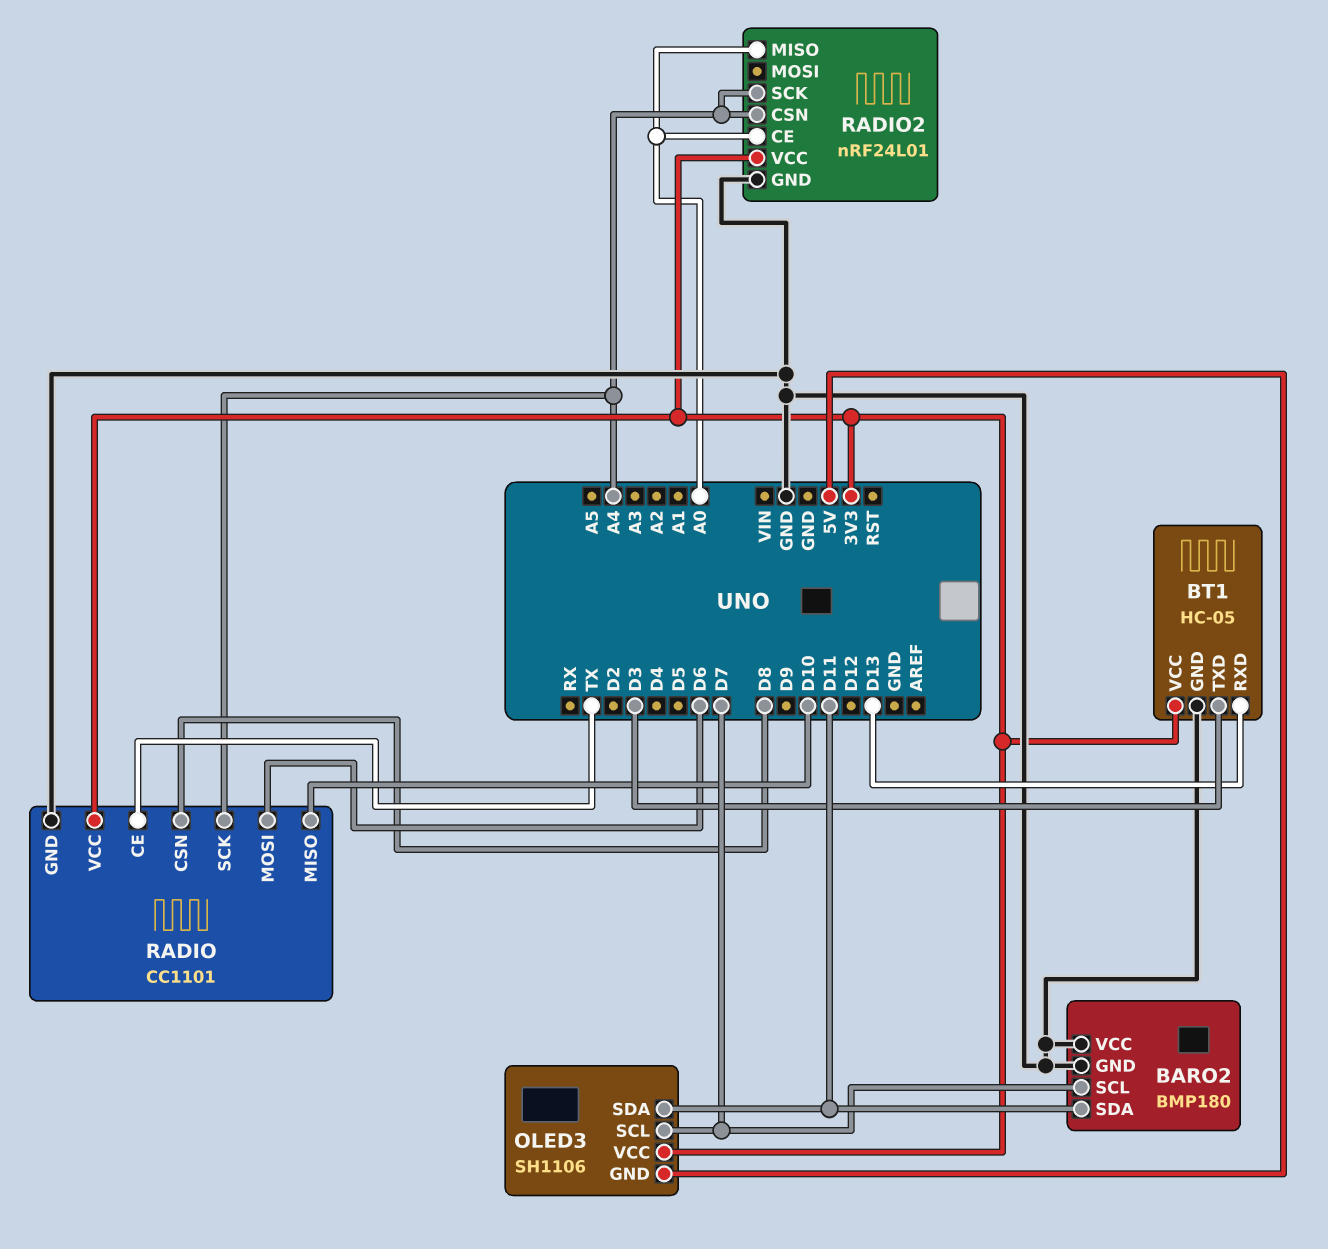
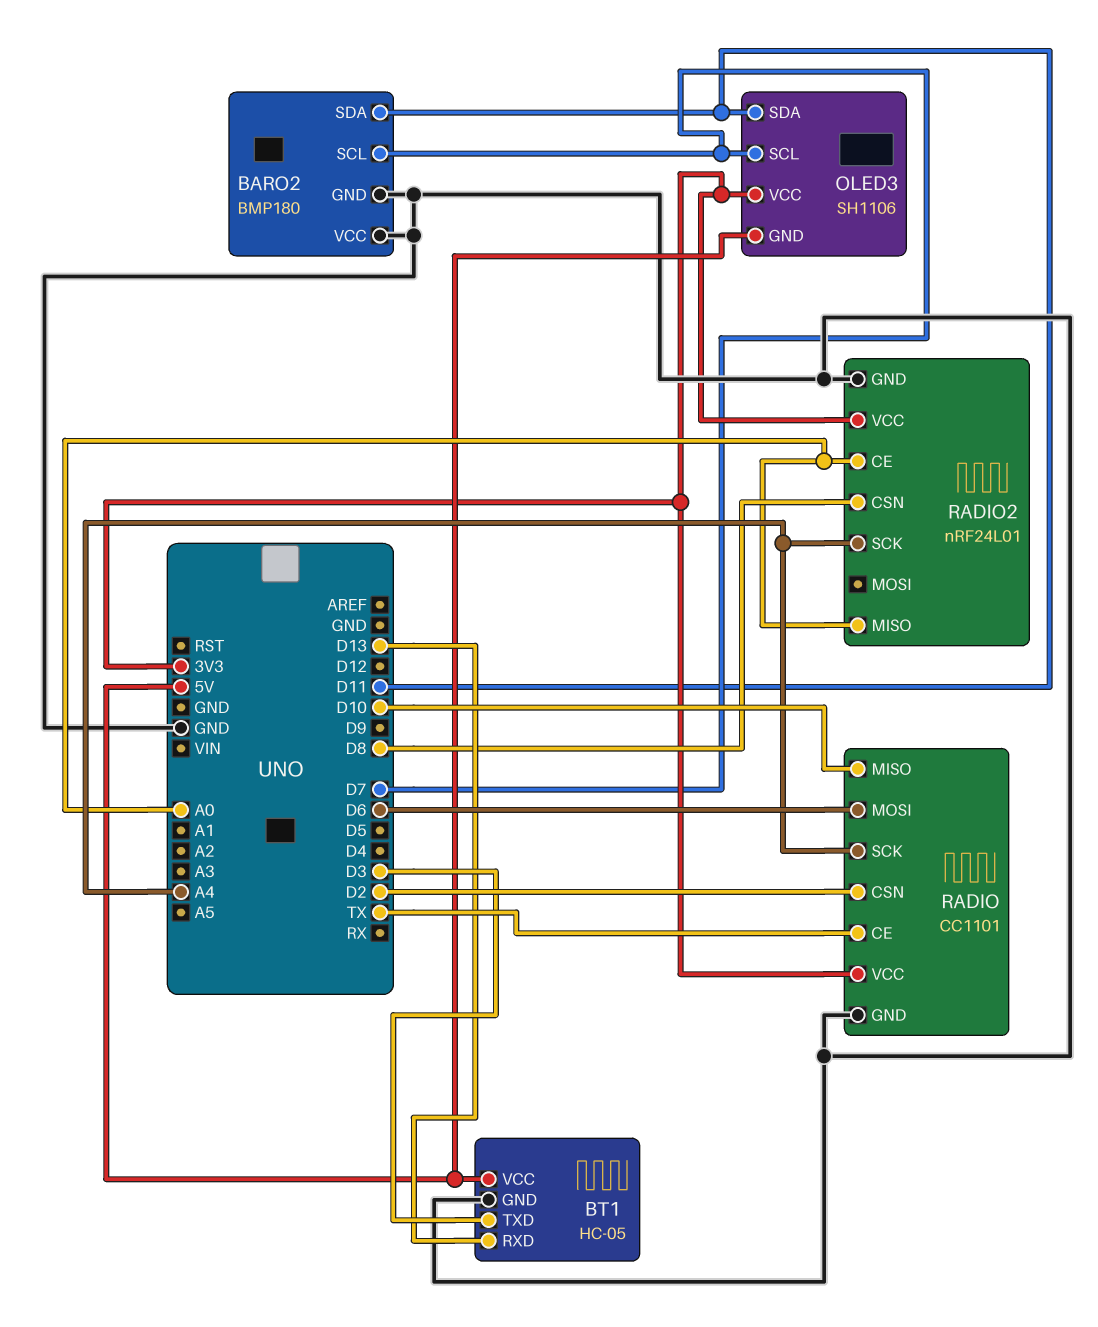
BT1 pin VCC: 3V3 -> 5V
RADIO pin CSN: D8 -> D2
RADIO2 pin CSN: A4 -> D8

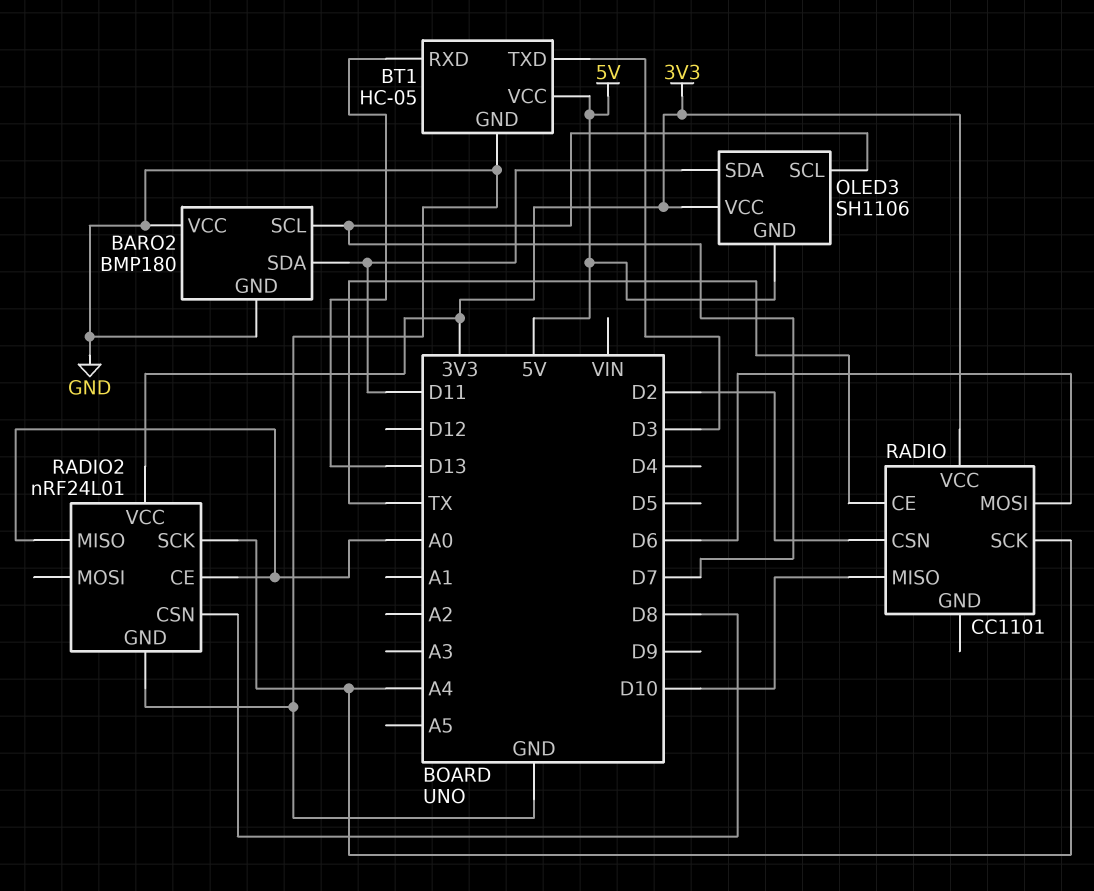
RADIO pin GND: GND -> none

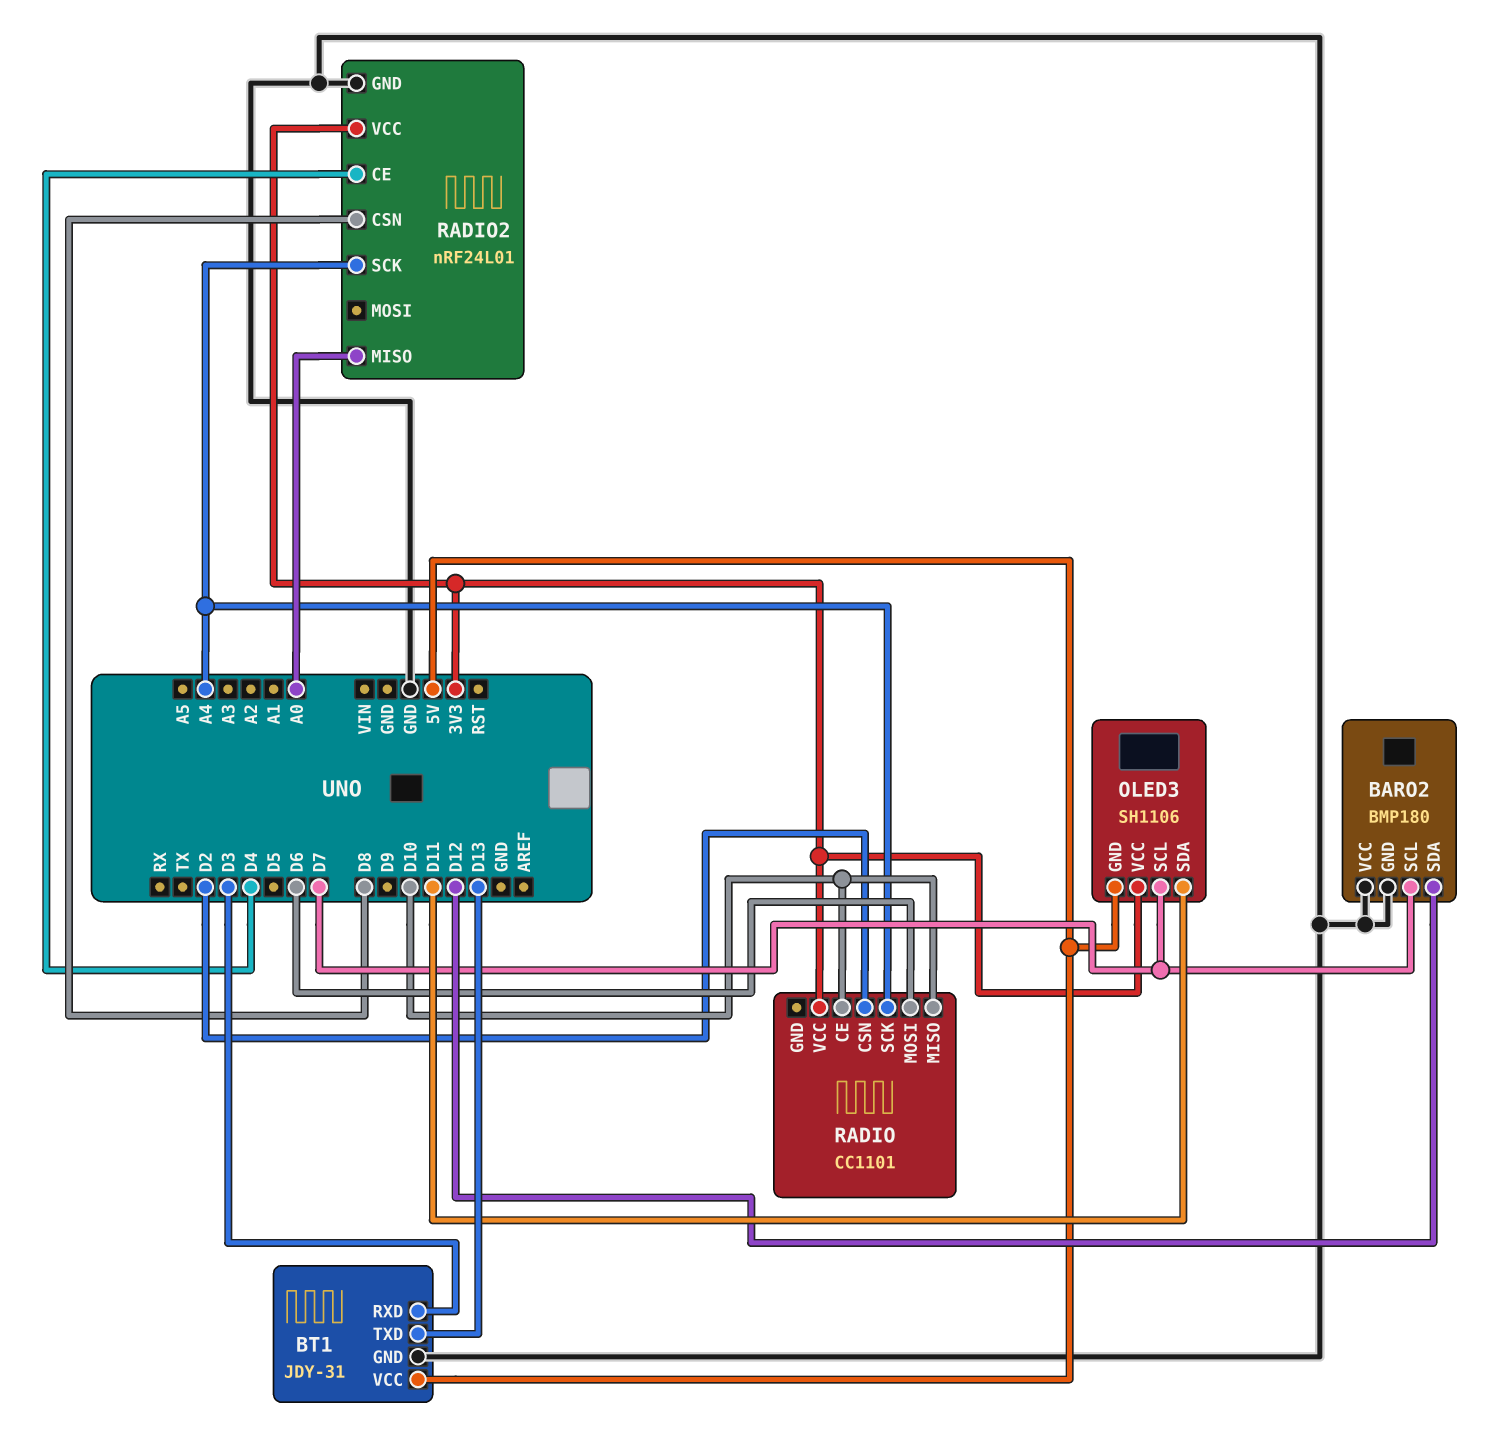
BARO2 pin SDA: D11 -> D12
BT1: HC-05 -> JDY-31
BT1 pin RXD: D13 -> D3
BT1 pin TXD: D3 -> D13
RADIO pin CE: TX -> D10
RADIO2 pin CE: A0 -> D4

